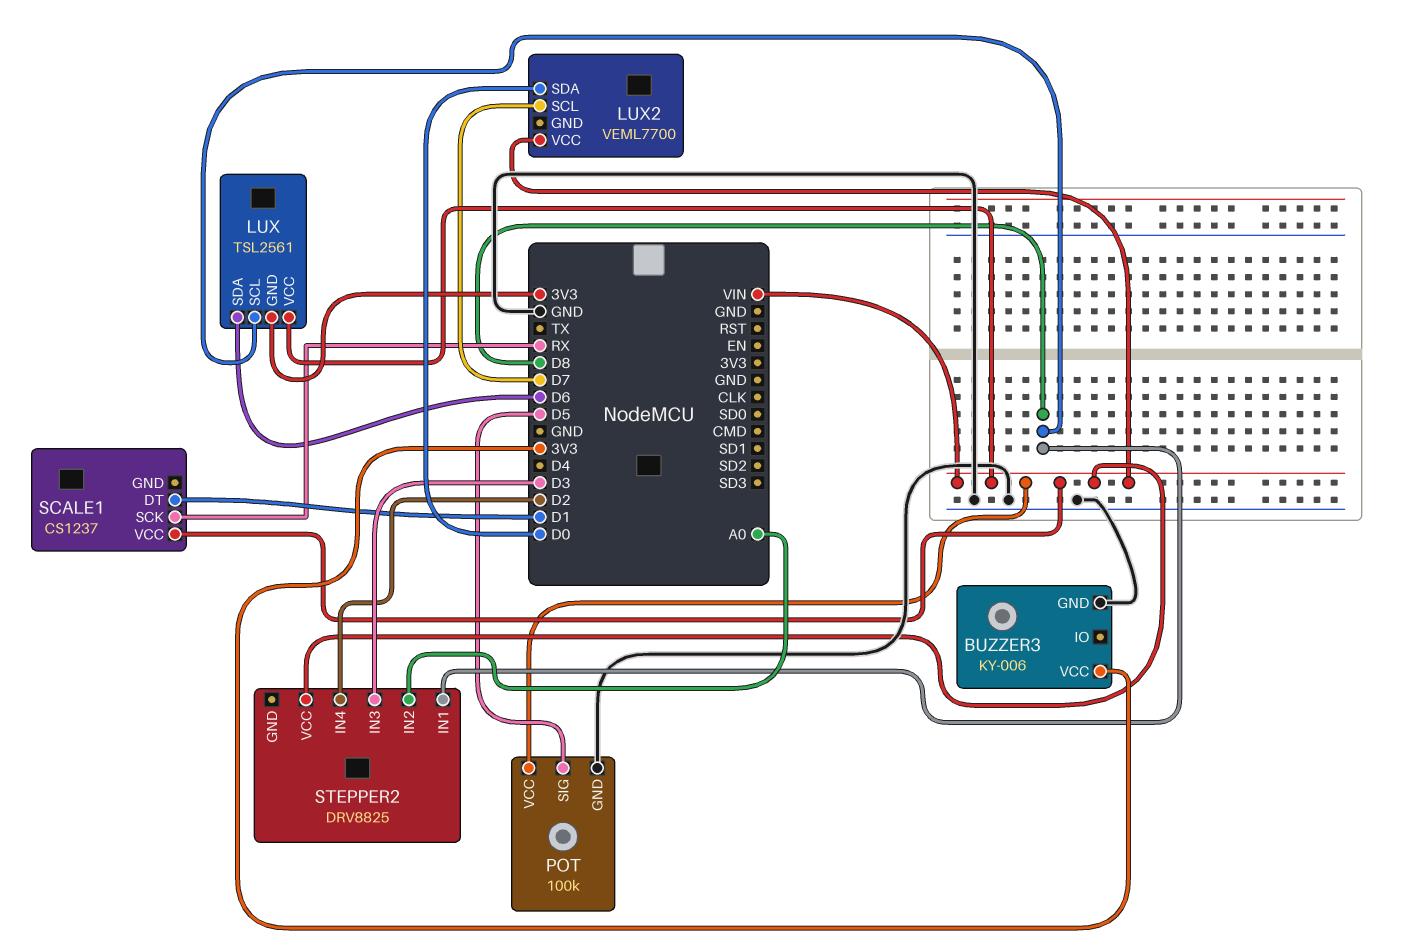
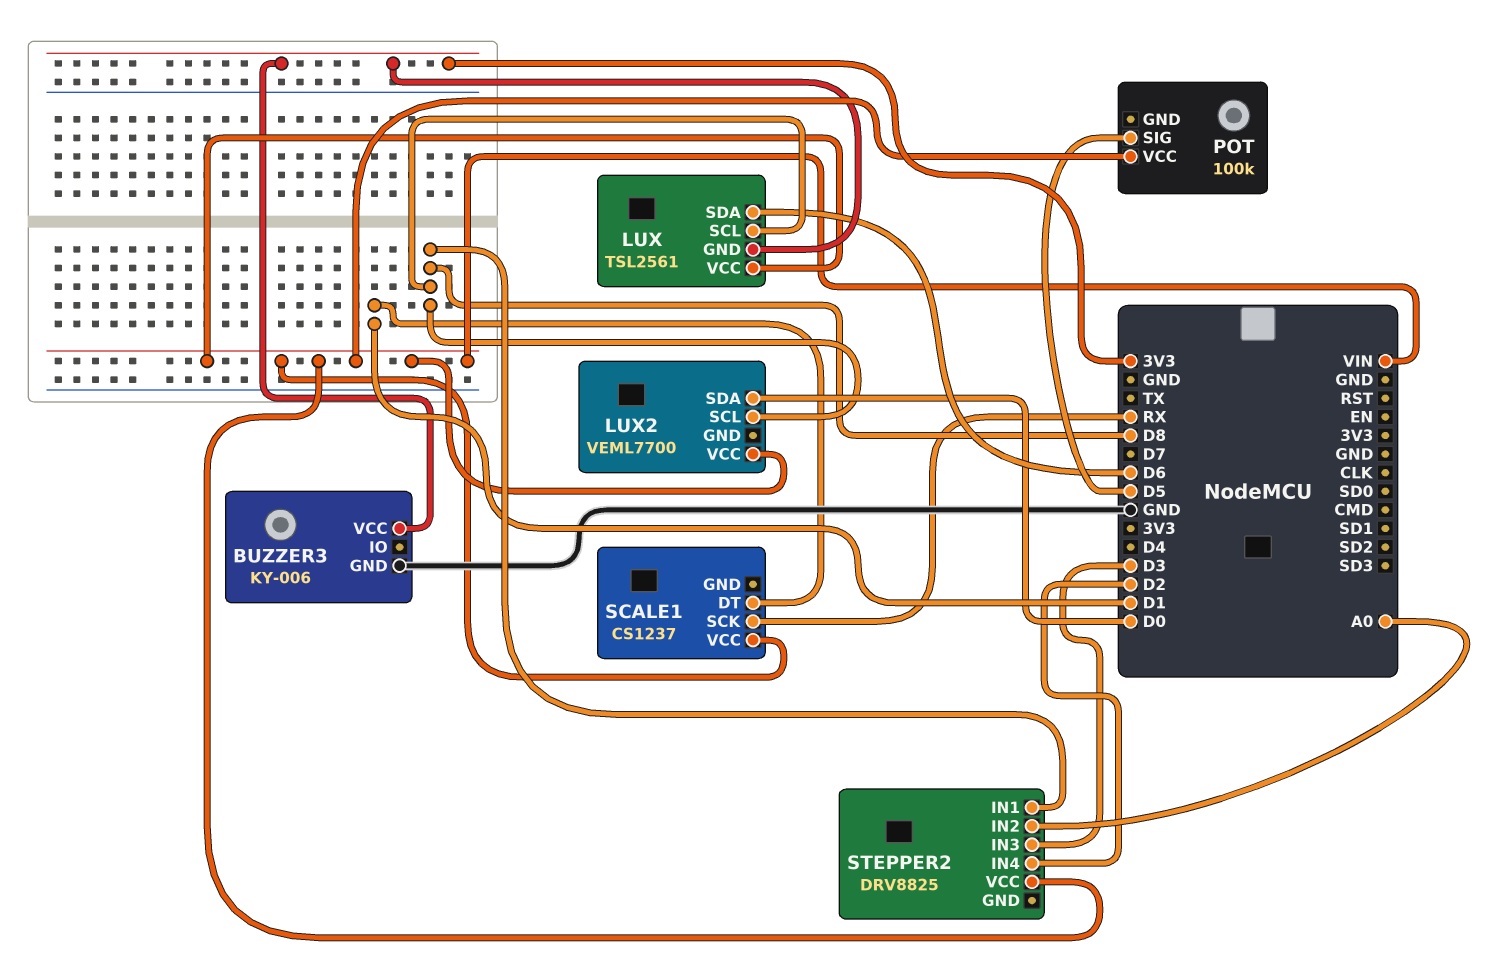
LUX2 pin SCL: D7 -> D8
POT pin GND: GND -> none

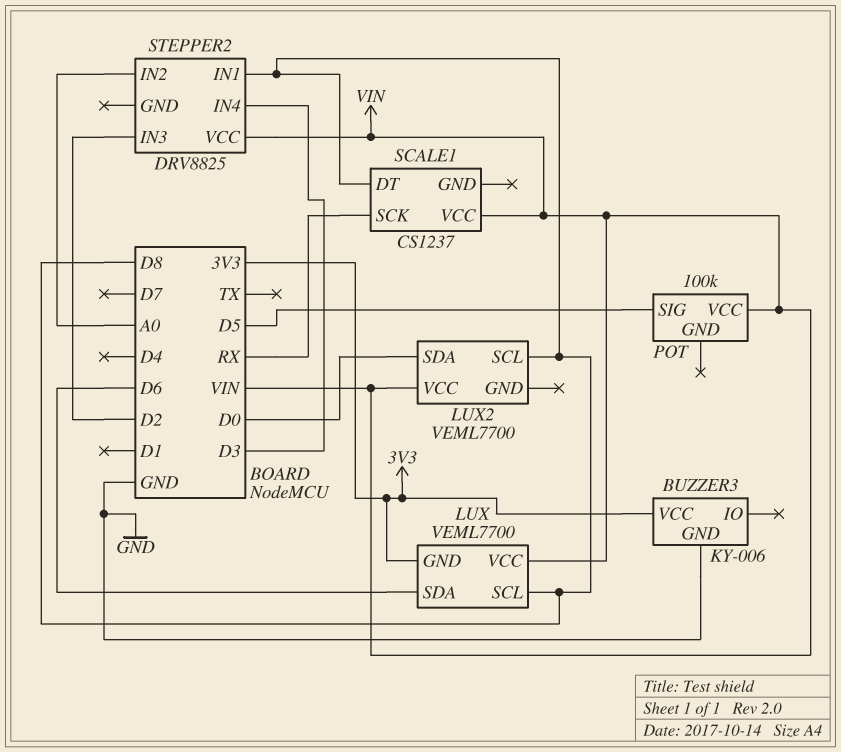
LUX: TSL2561 -> VEML7700
SCALE1 pin DT: D1 -> D8
STEPPER2 pin IN3: D3 -> D2
STEPPER2 pin IN4: D2 -> D3

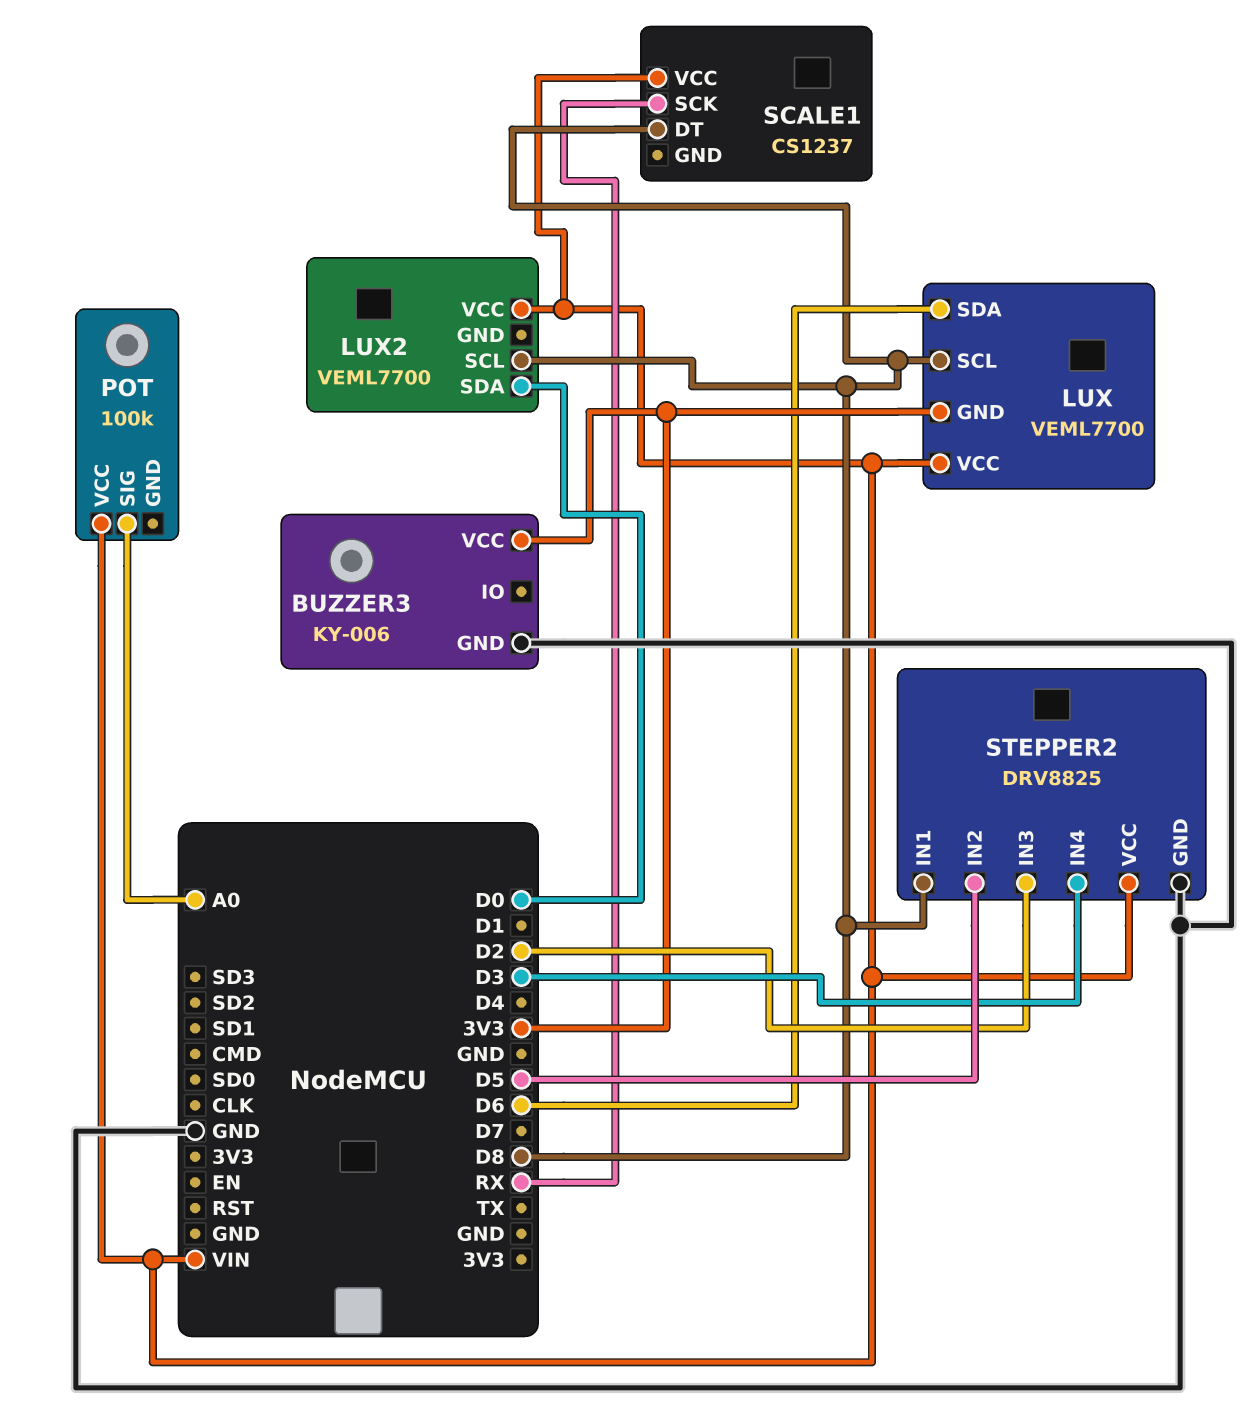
POT pin SIG: D5 -> A0
STEPPER2 pin GND: none -> GND
STEPPER2 pin IN2: A0 -> D5

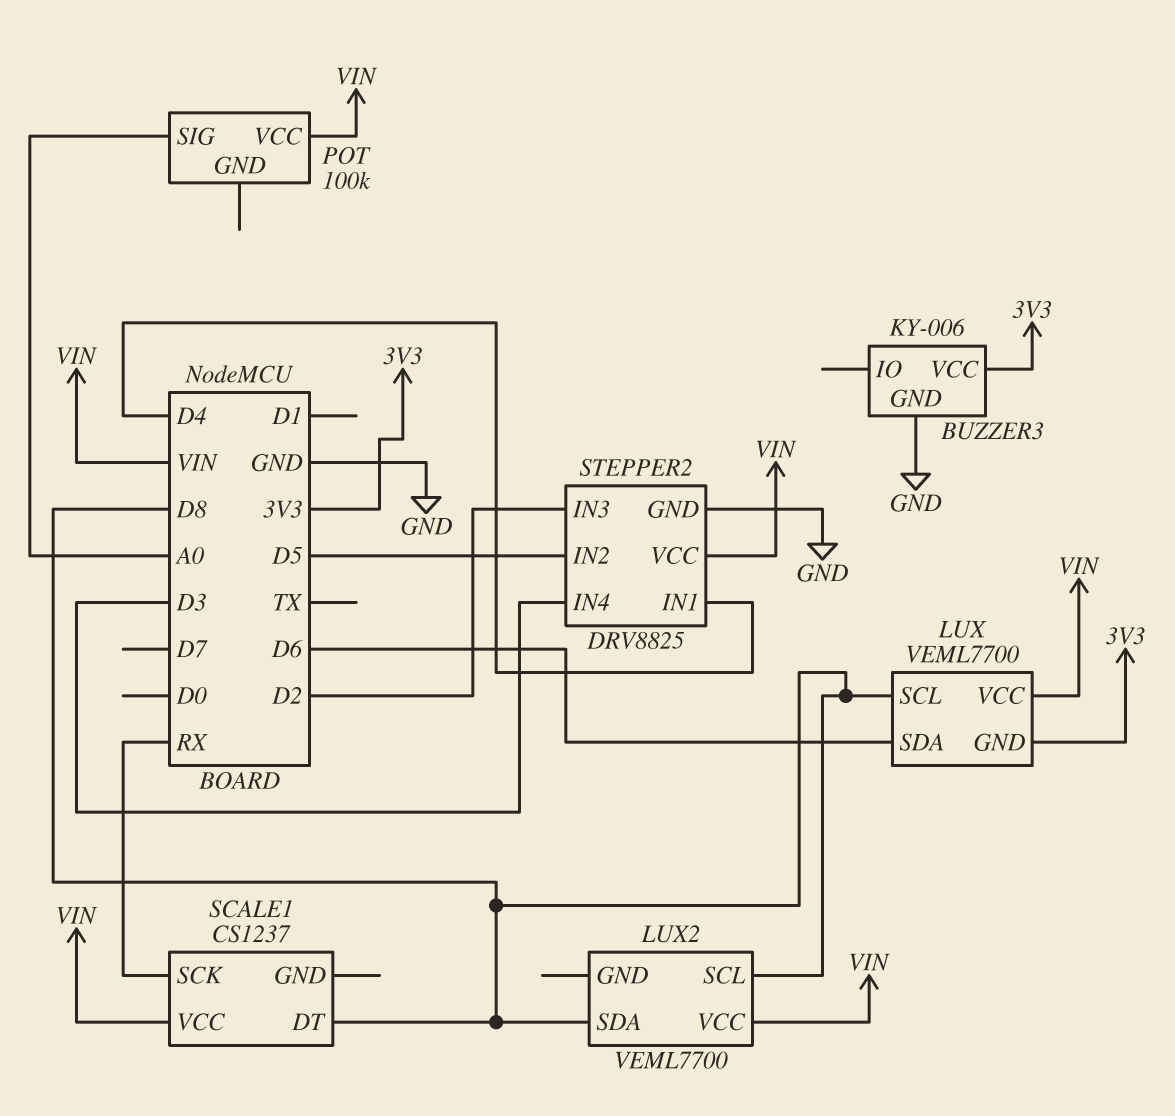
LUX2 pin SDA: D0 -> D8
STEPPER2 pin IN1: D8 -> D4

